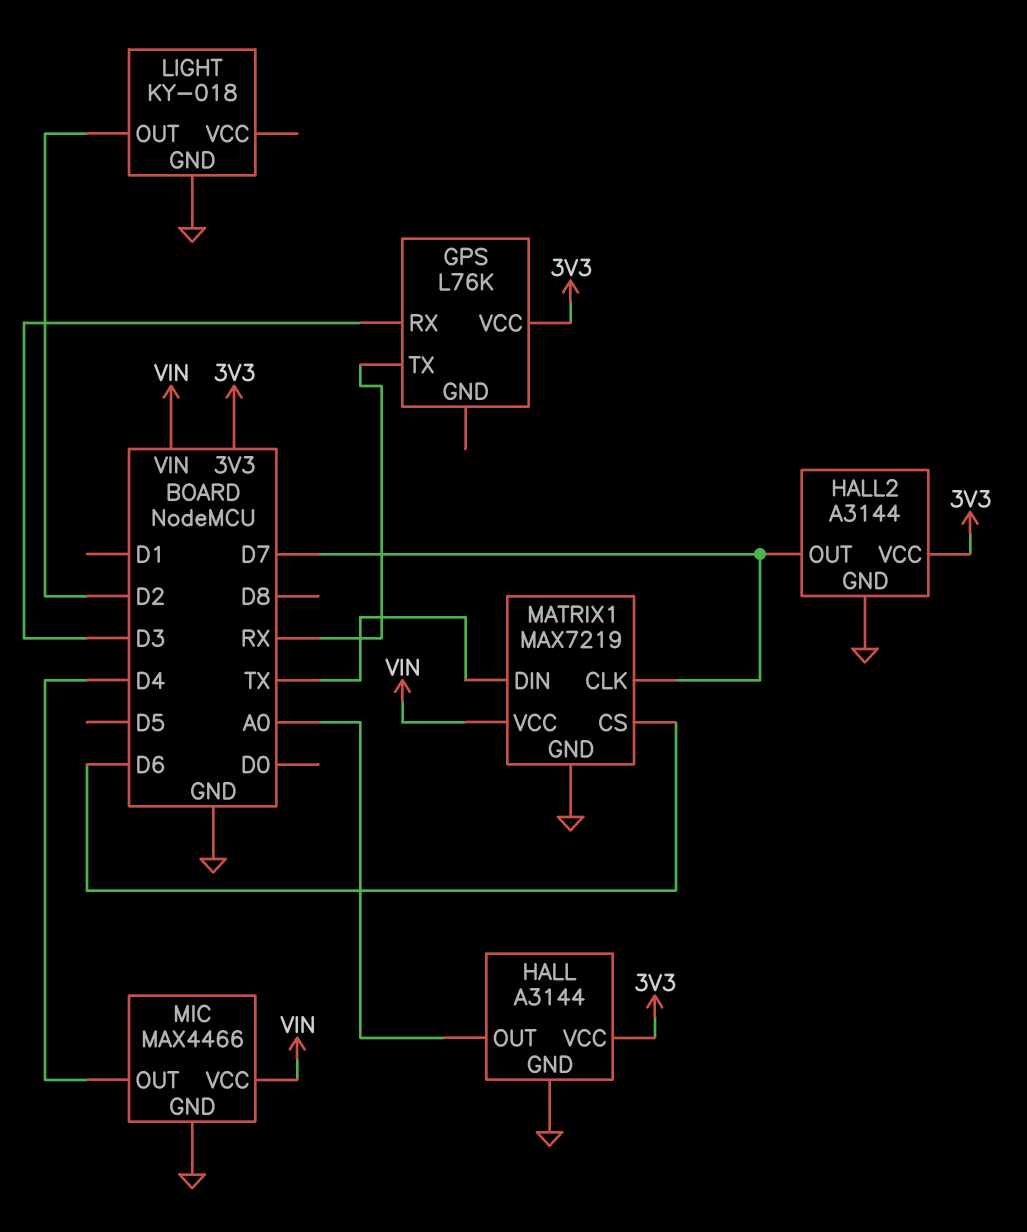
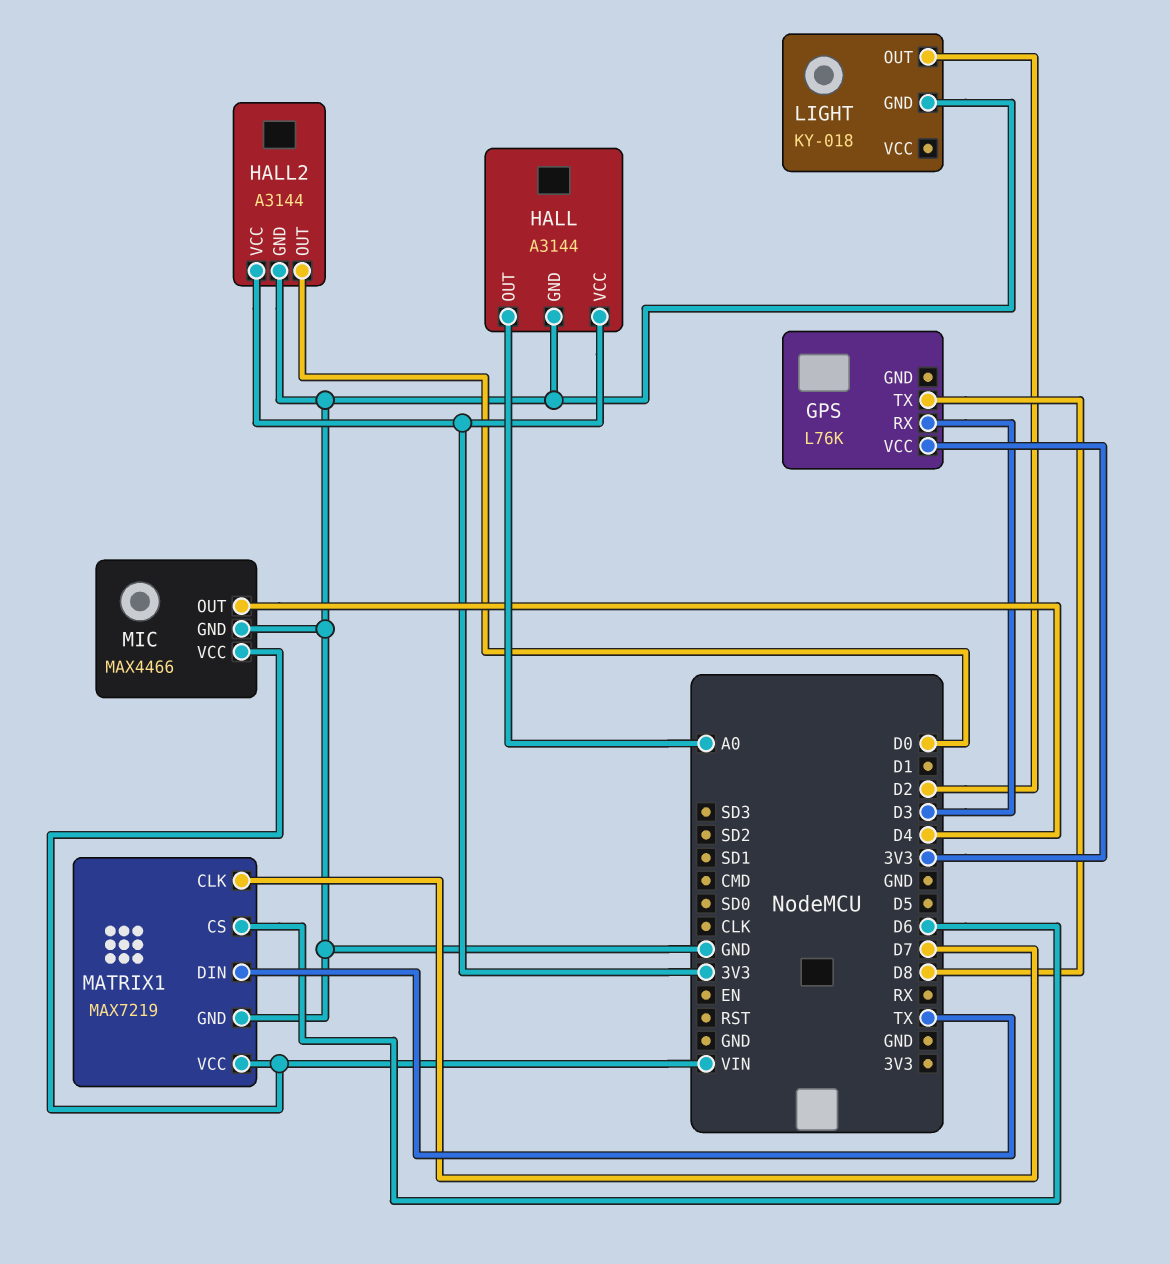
GPS pin TX: RX -> D8
HALL2 pin OUT: D7 -> D0

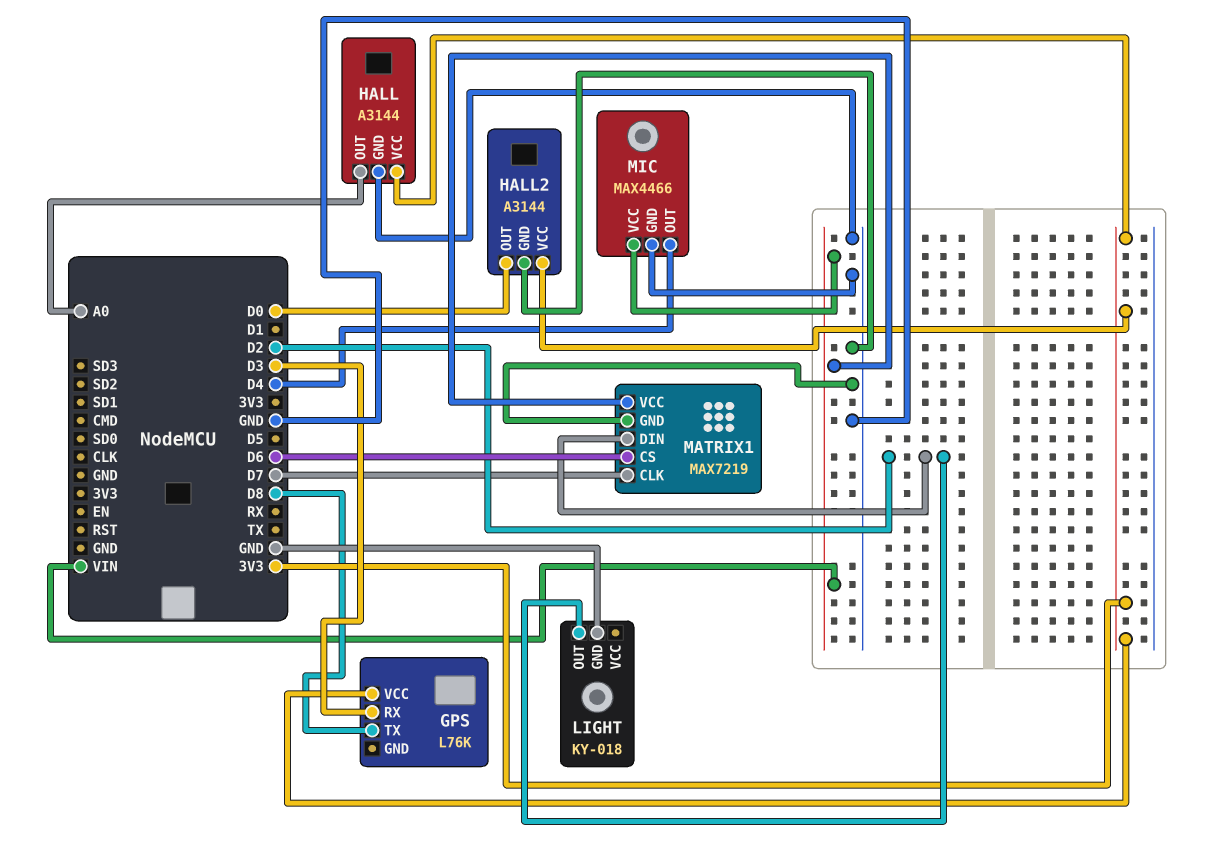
MATRIX1 pin DIN: TX -> D2

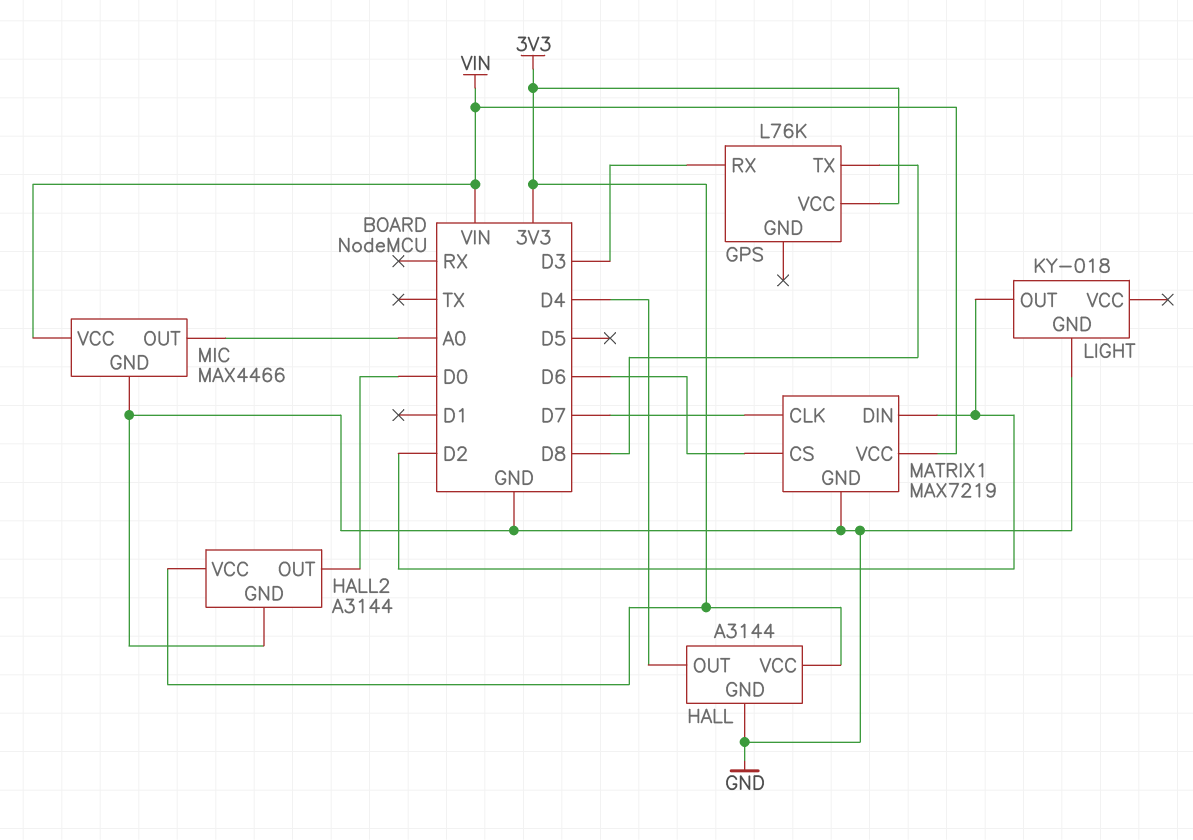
HALL pin OUT: A0 -> D4
MIC pin OUT: D4 -> A0

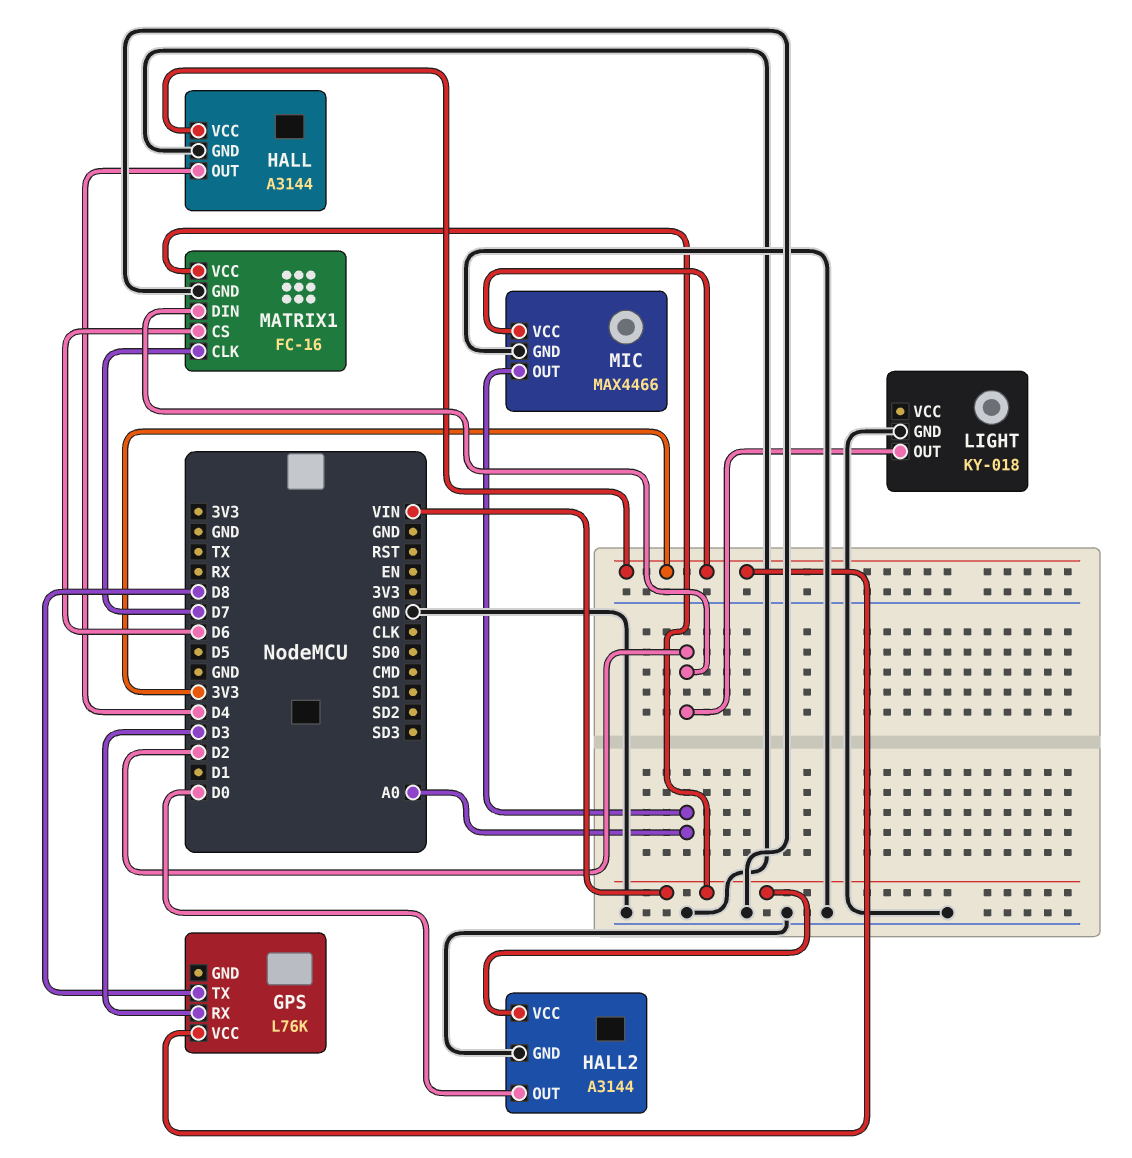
HALL2 pin VCC: 3V3 -> VIN
MATRIX1: MAX7219 -> FC-16
MIC pin VCC: VIN -> 3V3

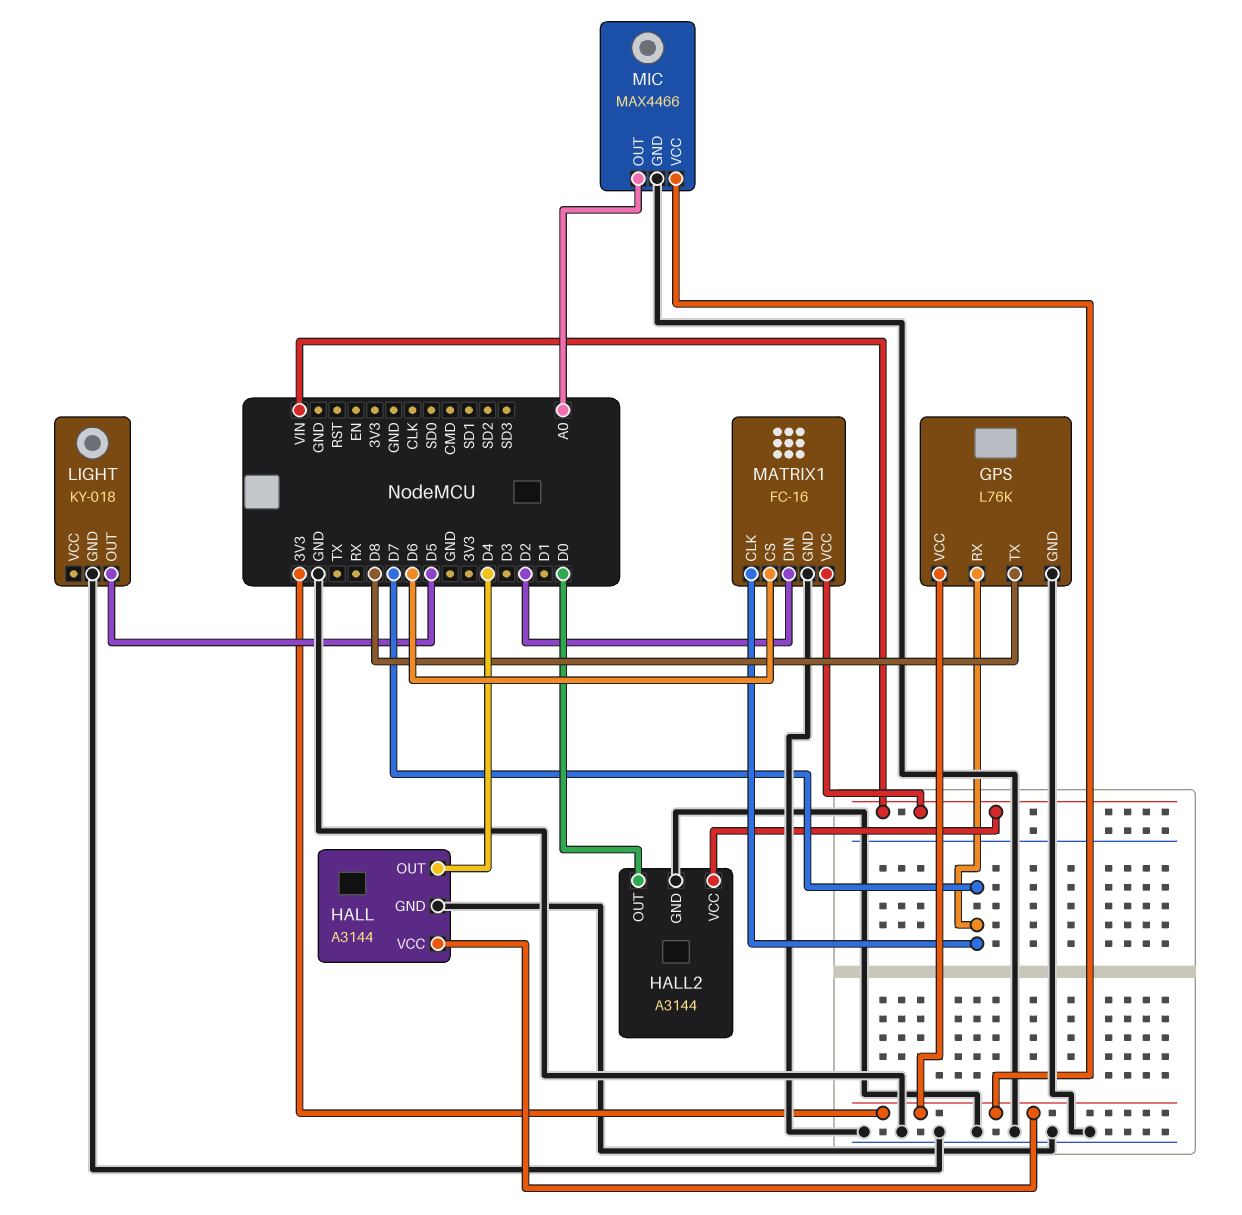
GPS pin GND: none -> GND
GPS pin RX: D3 -> D7
LIGHT pin OUT: D2 -> D5

